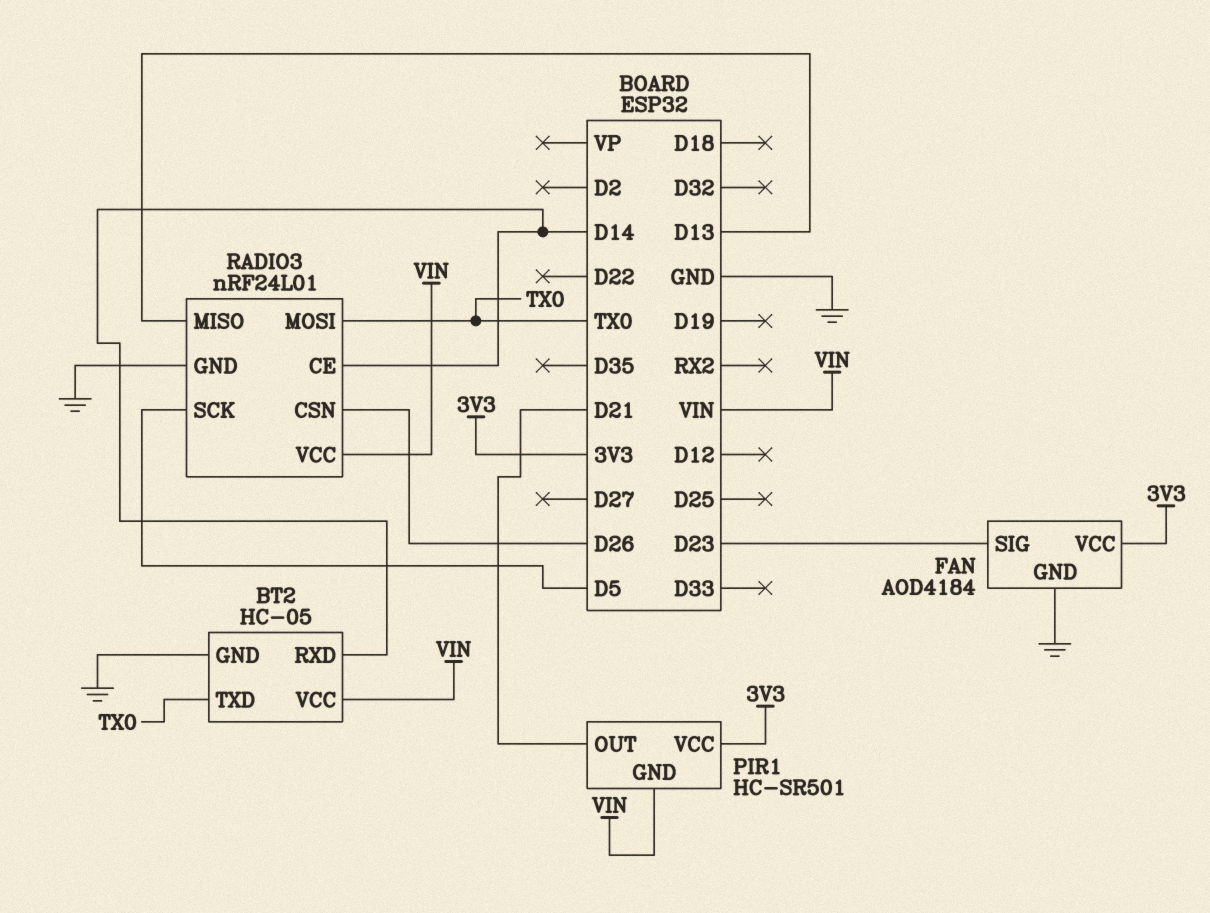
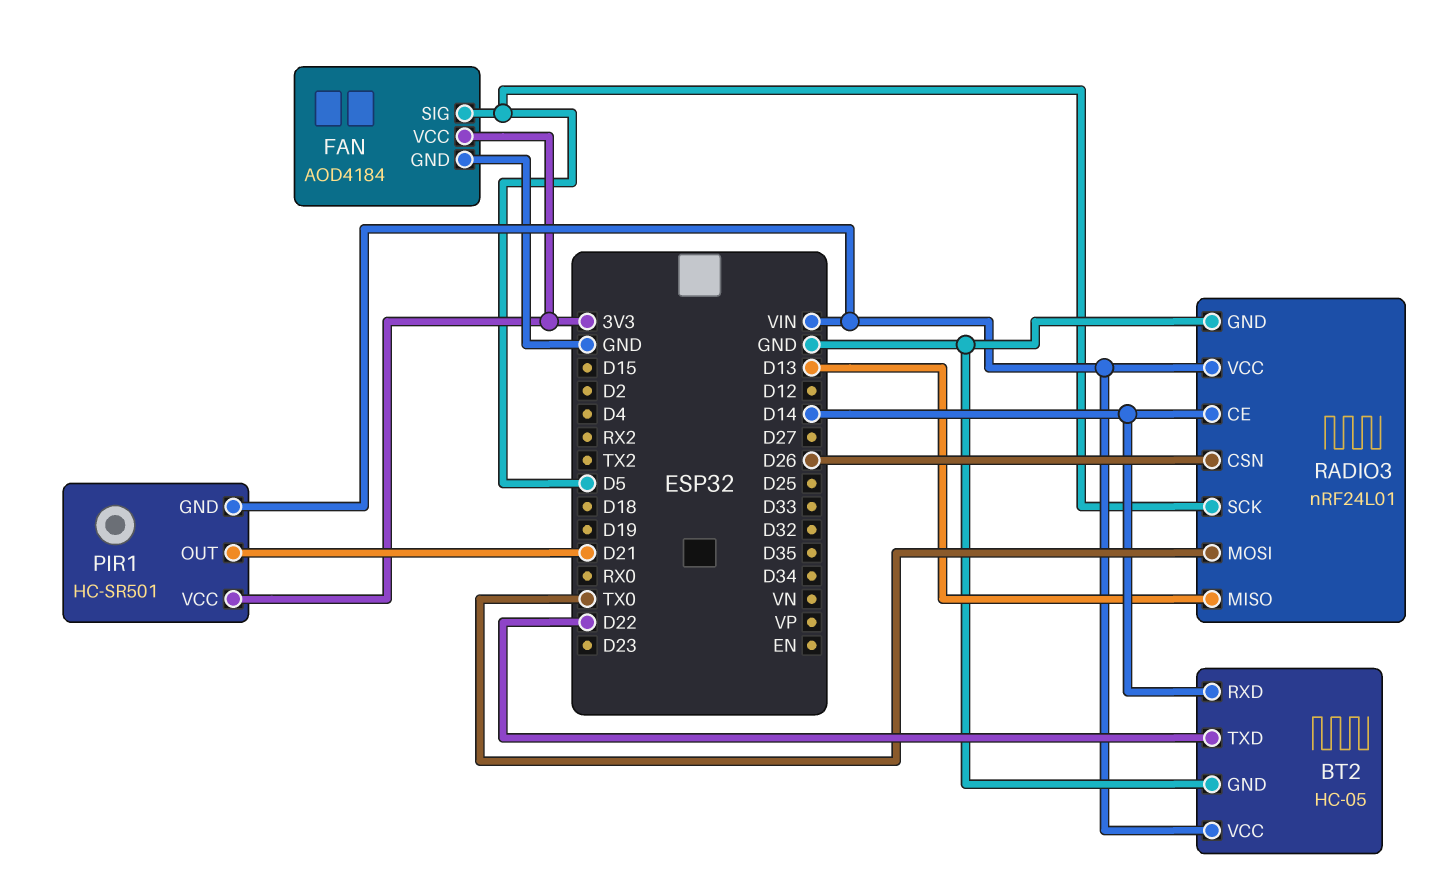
BT2 pin TXD: TX0 -> D22
FAN pin SIG: D23 -> D5

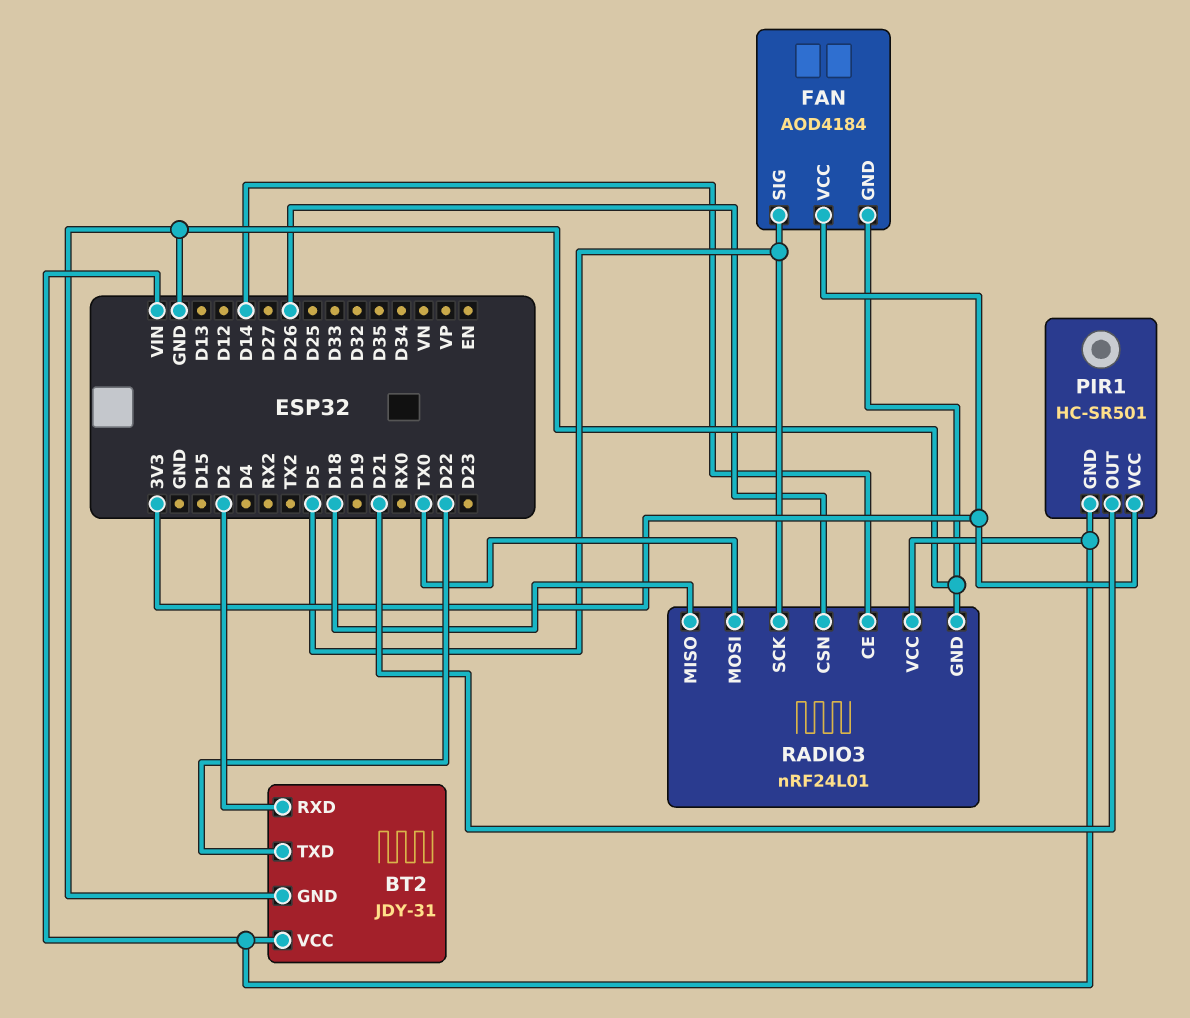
BT2: HC-05 -> JDY-31
BT2 pin RXD: D14 -> D2
RADIO3 pin MISO: D13 -> D18

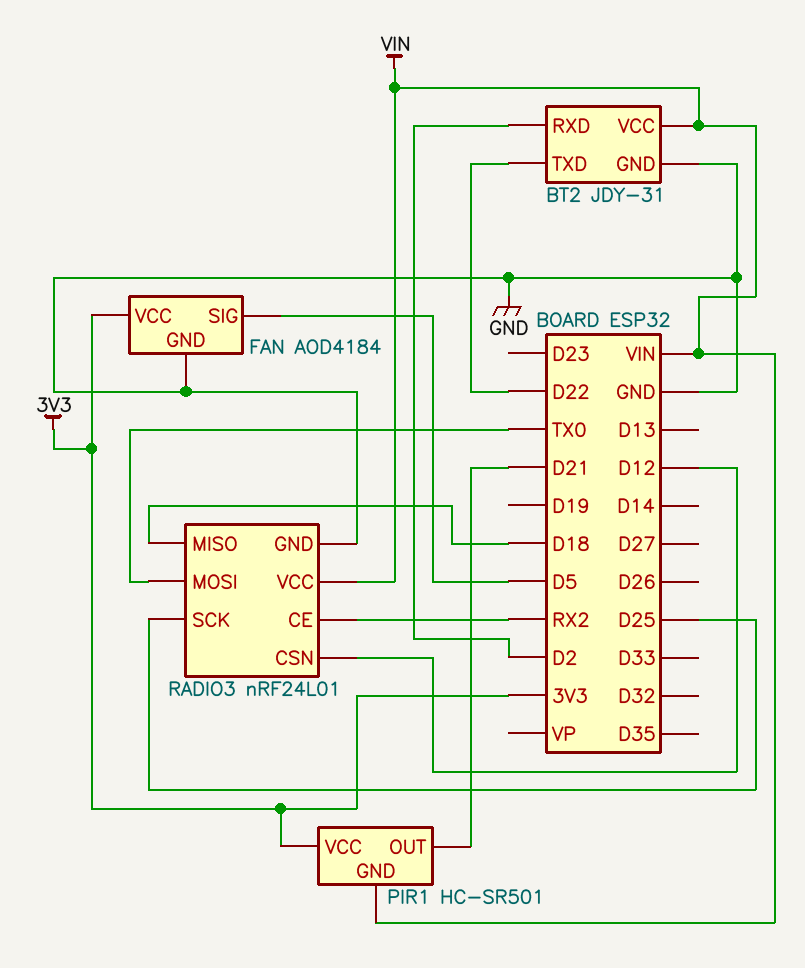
RADIO3 pin CE: D14 -> RX2
RADIO3 pin CSN: D26 -> D12
RADIO3 pin SCK: D5 -> D25

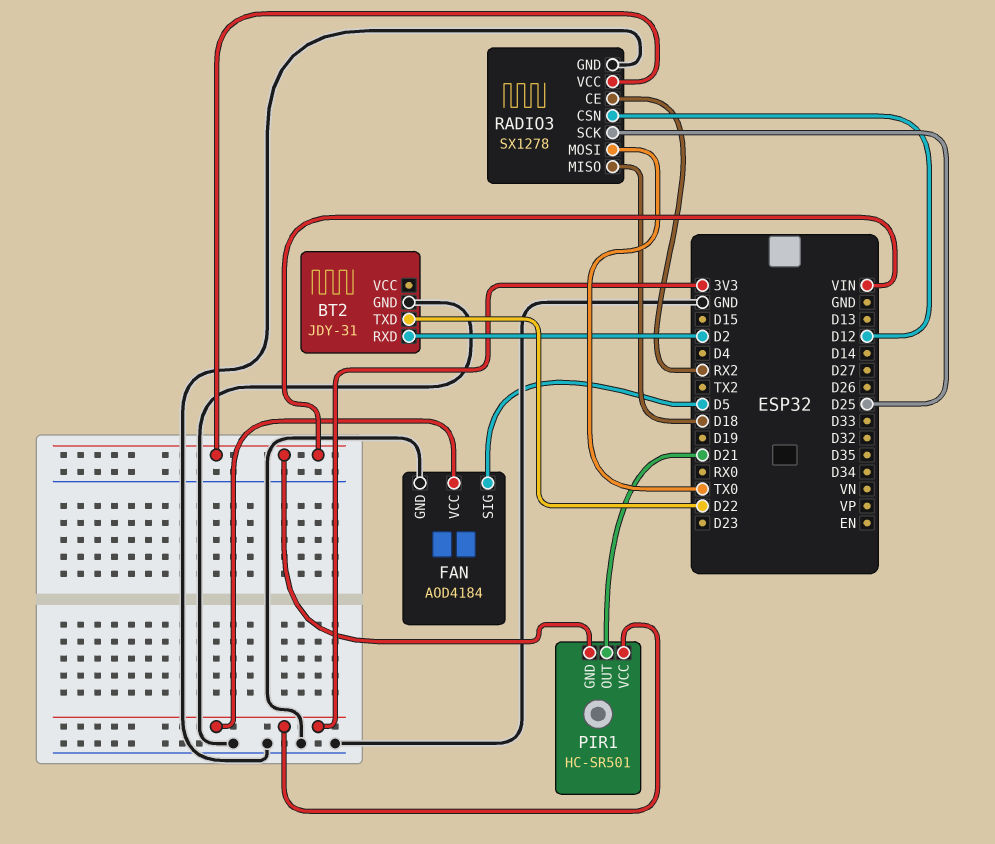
BT2 pin VCC: VIN -> none
RADIO3: nRF24L01 -> SX1278

